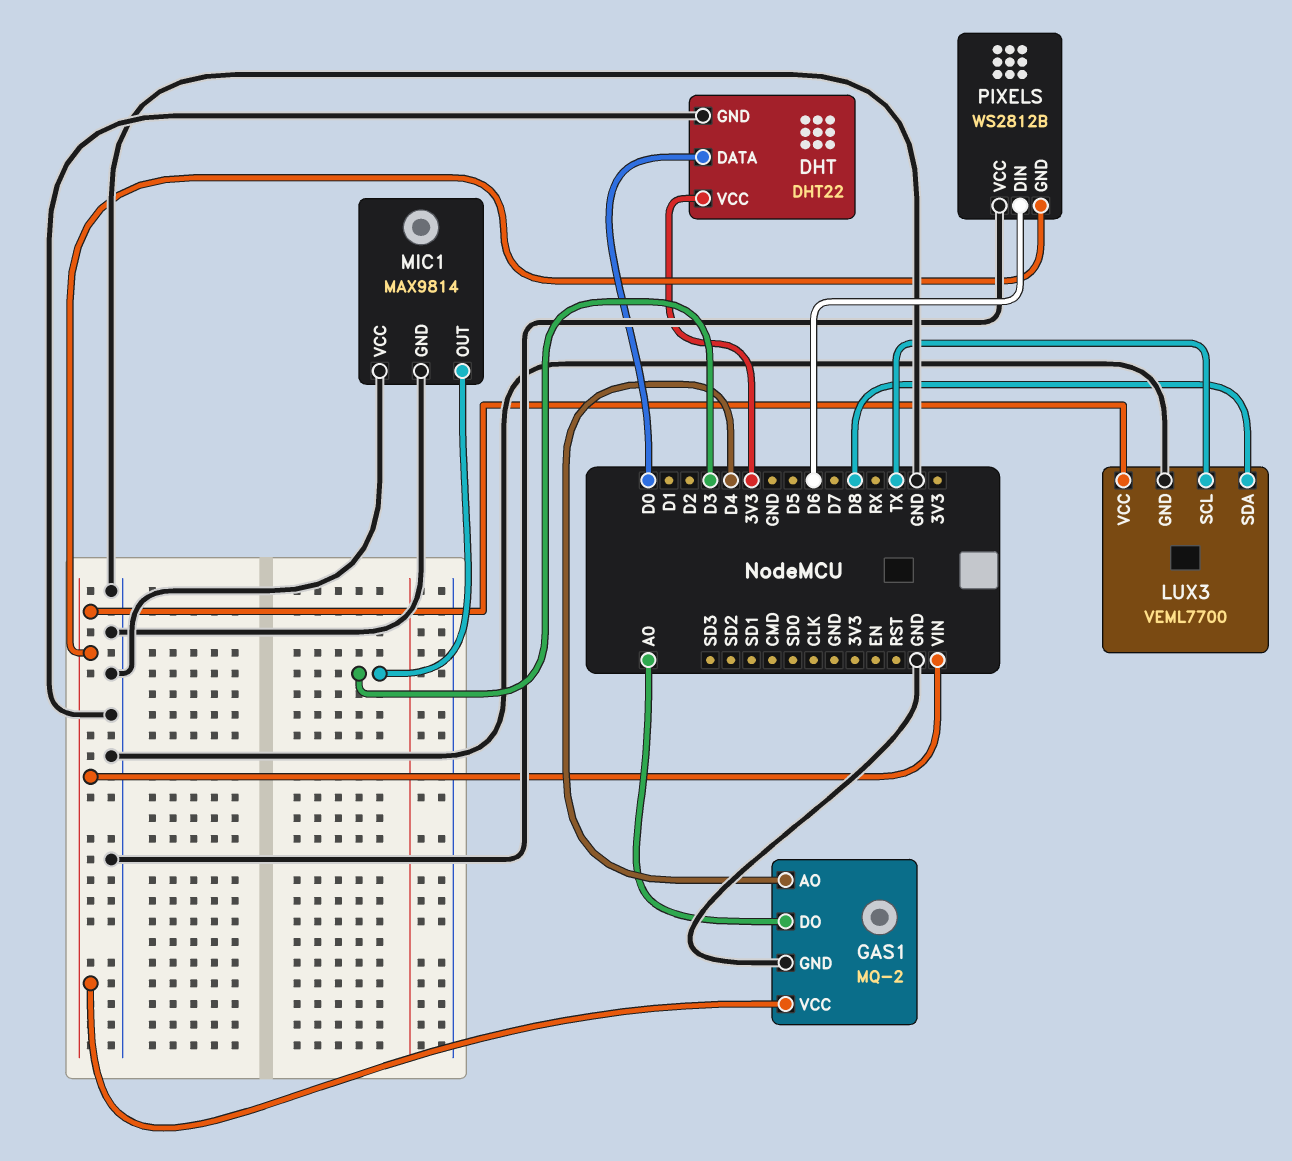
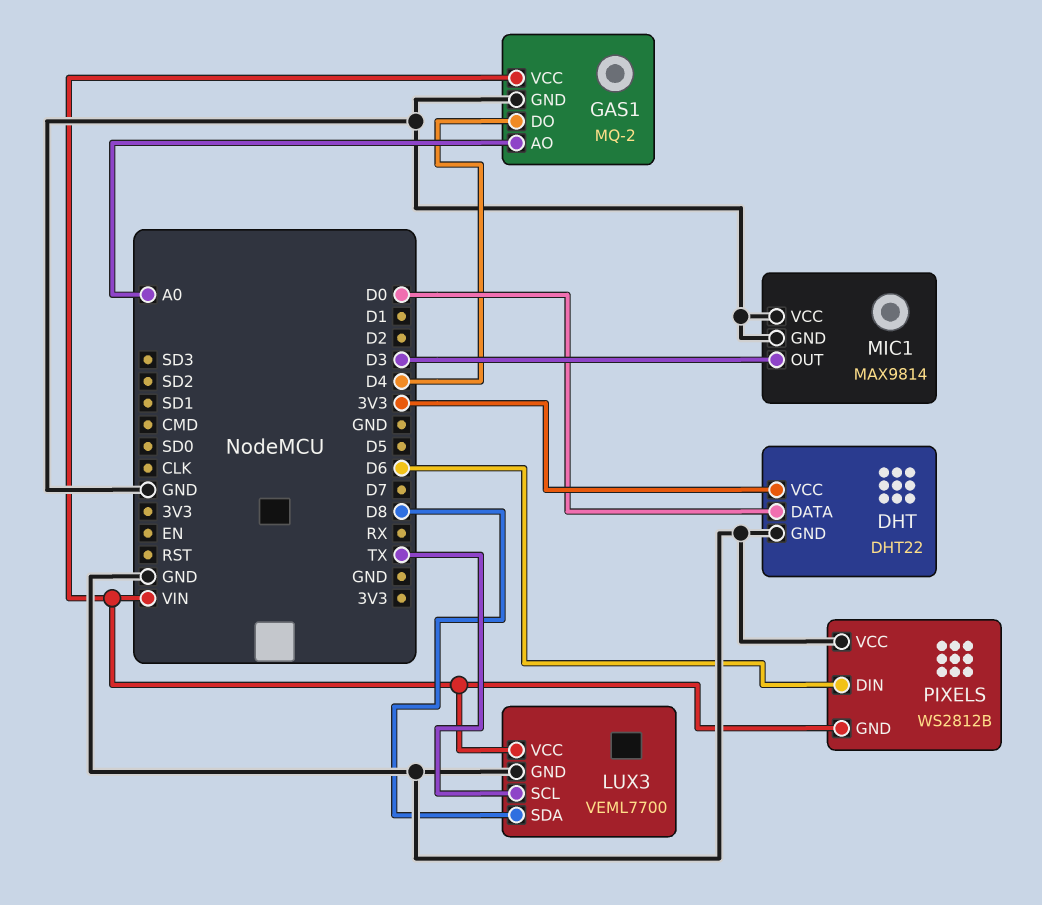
GAS1 pin AO: D4 -> A0
GAS1 pin DO: A0 -> D4

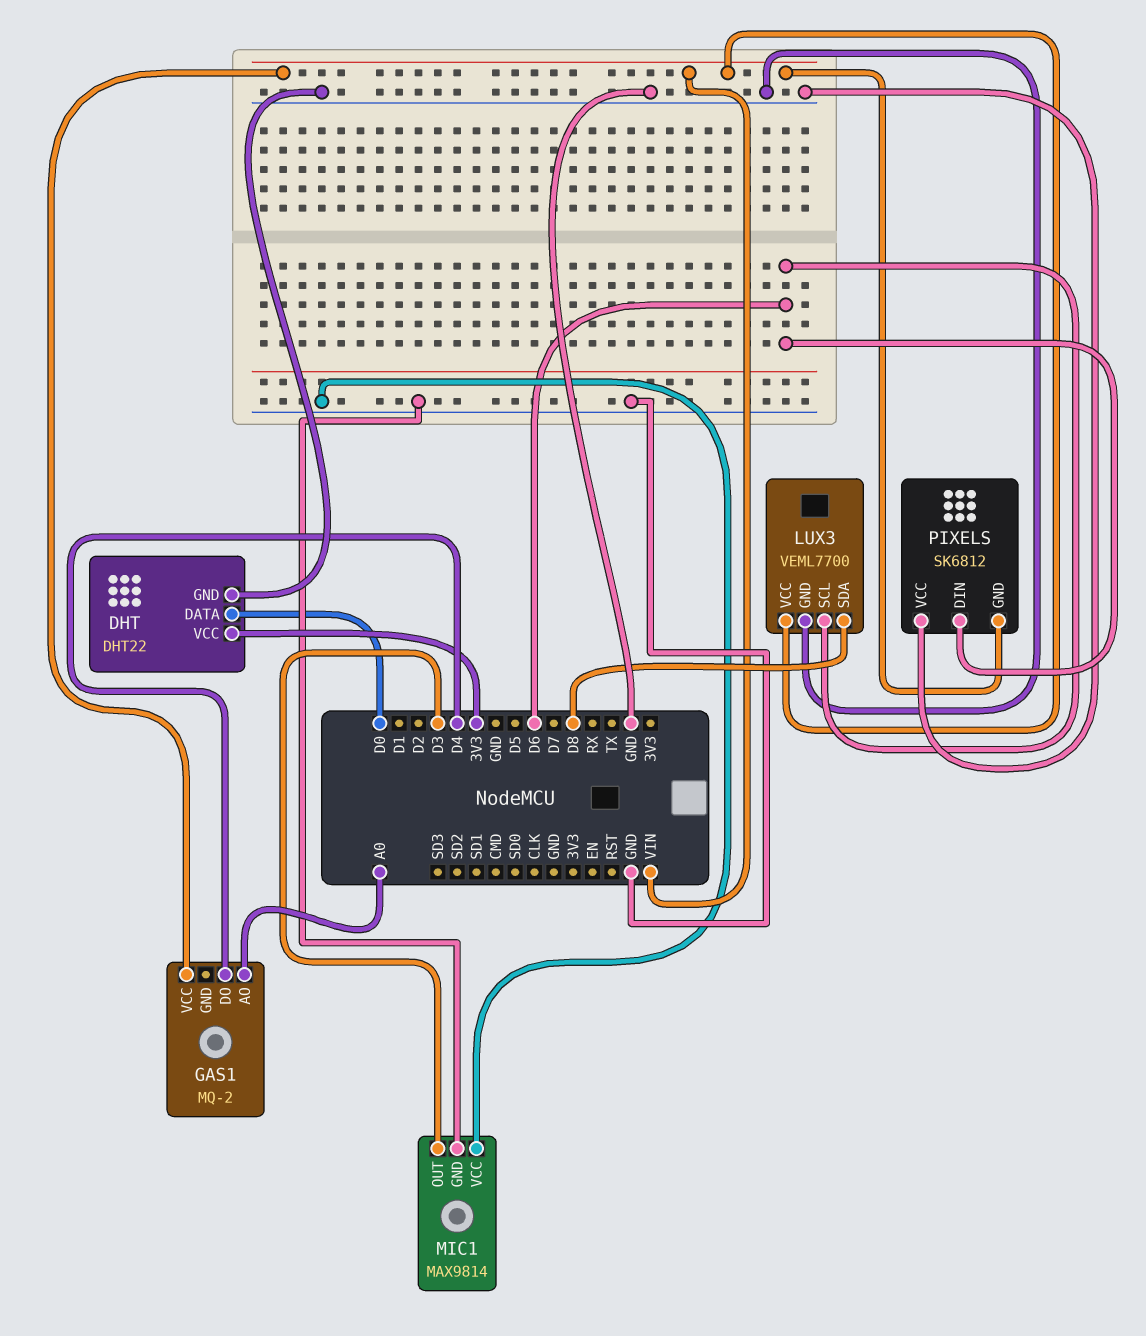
GAS1 pin GND: GND -> none
LUX3 pin SCL: TX -> D6
PIXELS: WS2812B -> SK6812

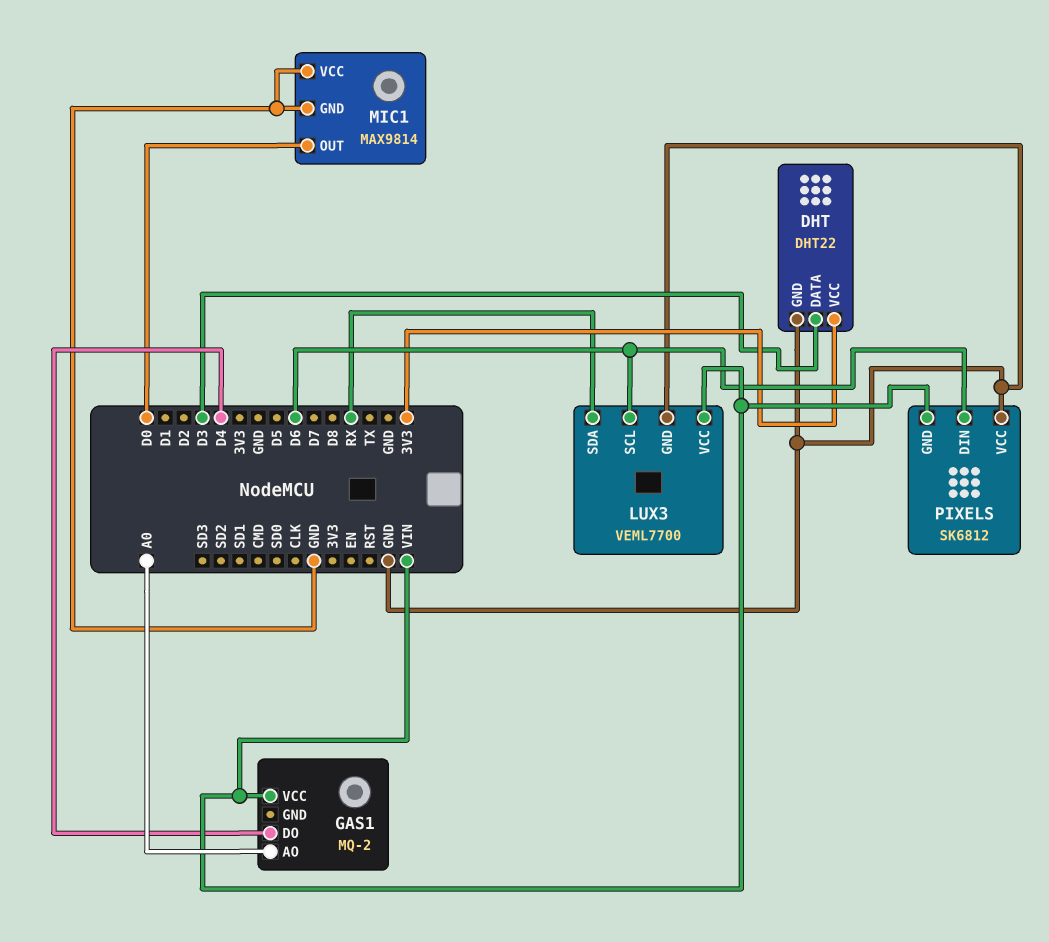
DHT pin DATA: D0 -> D3
LUX3 pin SDA: D8 -> RX
MIC1 pin OUT: D3 -> D0

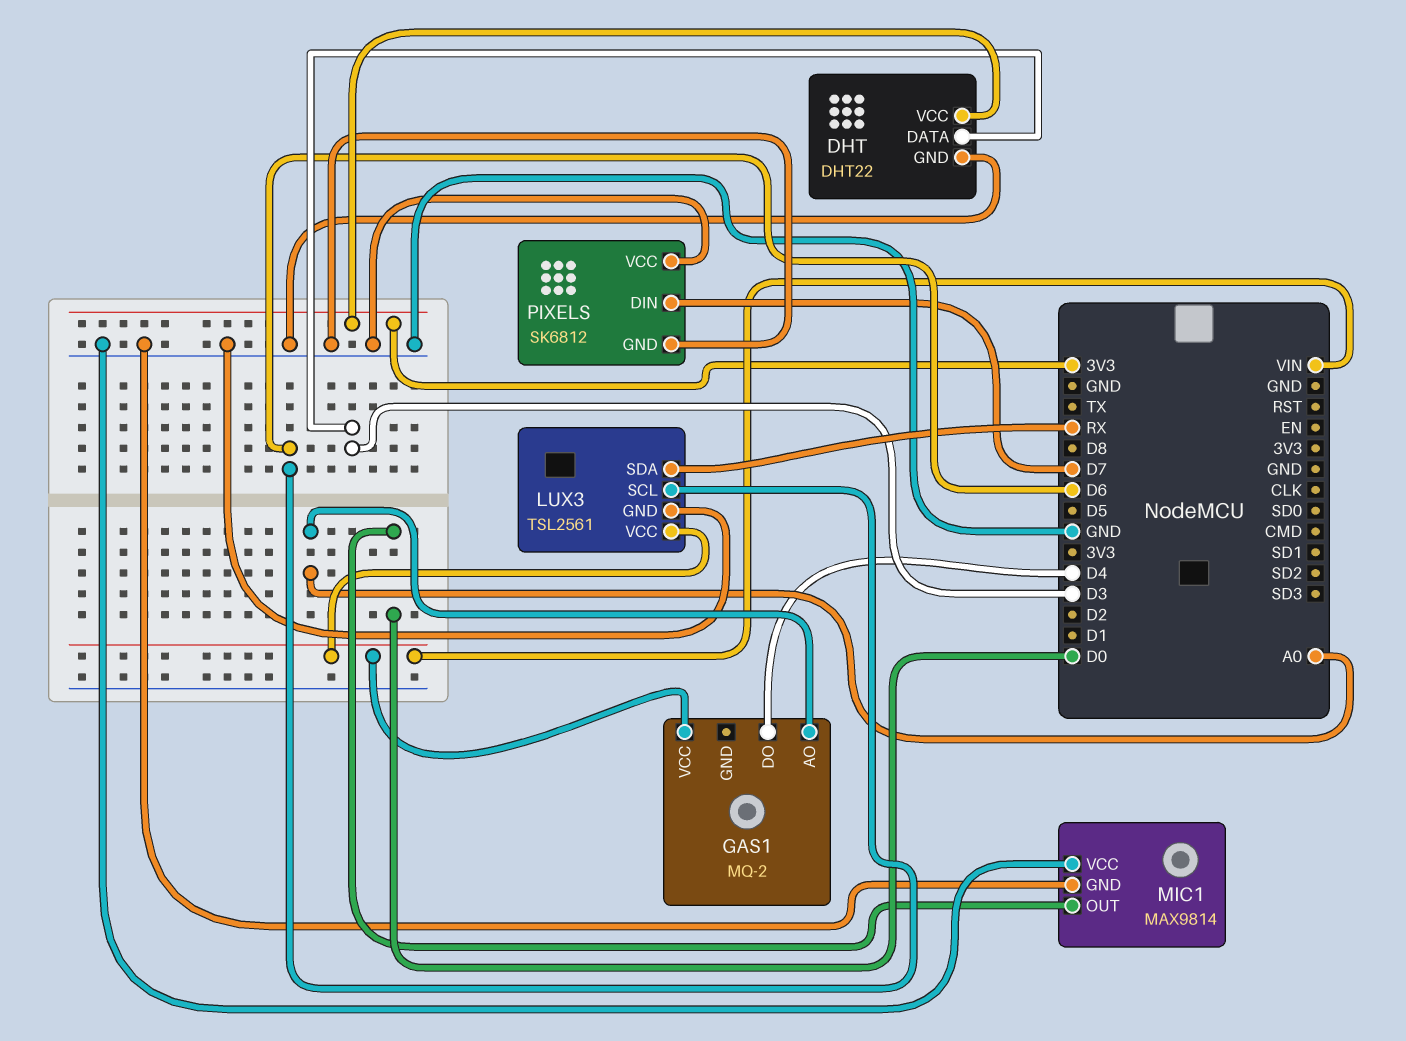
LUX3: VEML7700 -> TSL2561
PIXELS pin DIN: D6 -> D7
PIXELS pin GND: VIN -> GND

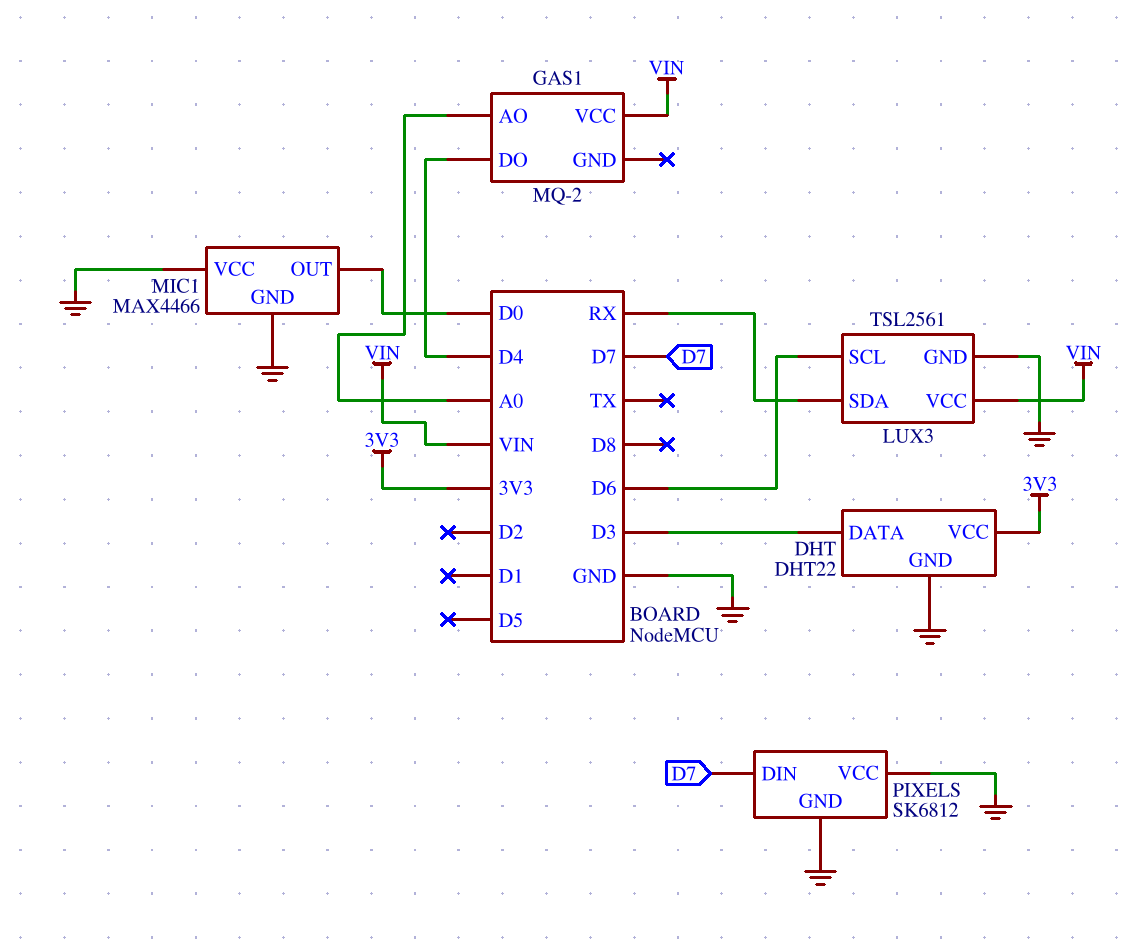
MIC1: MAX9814 -> MAX4466

